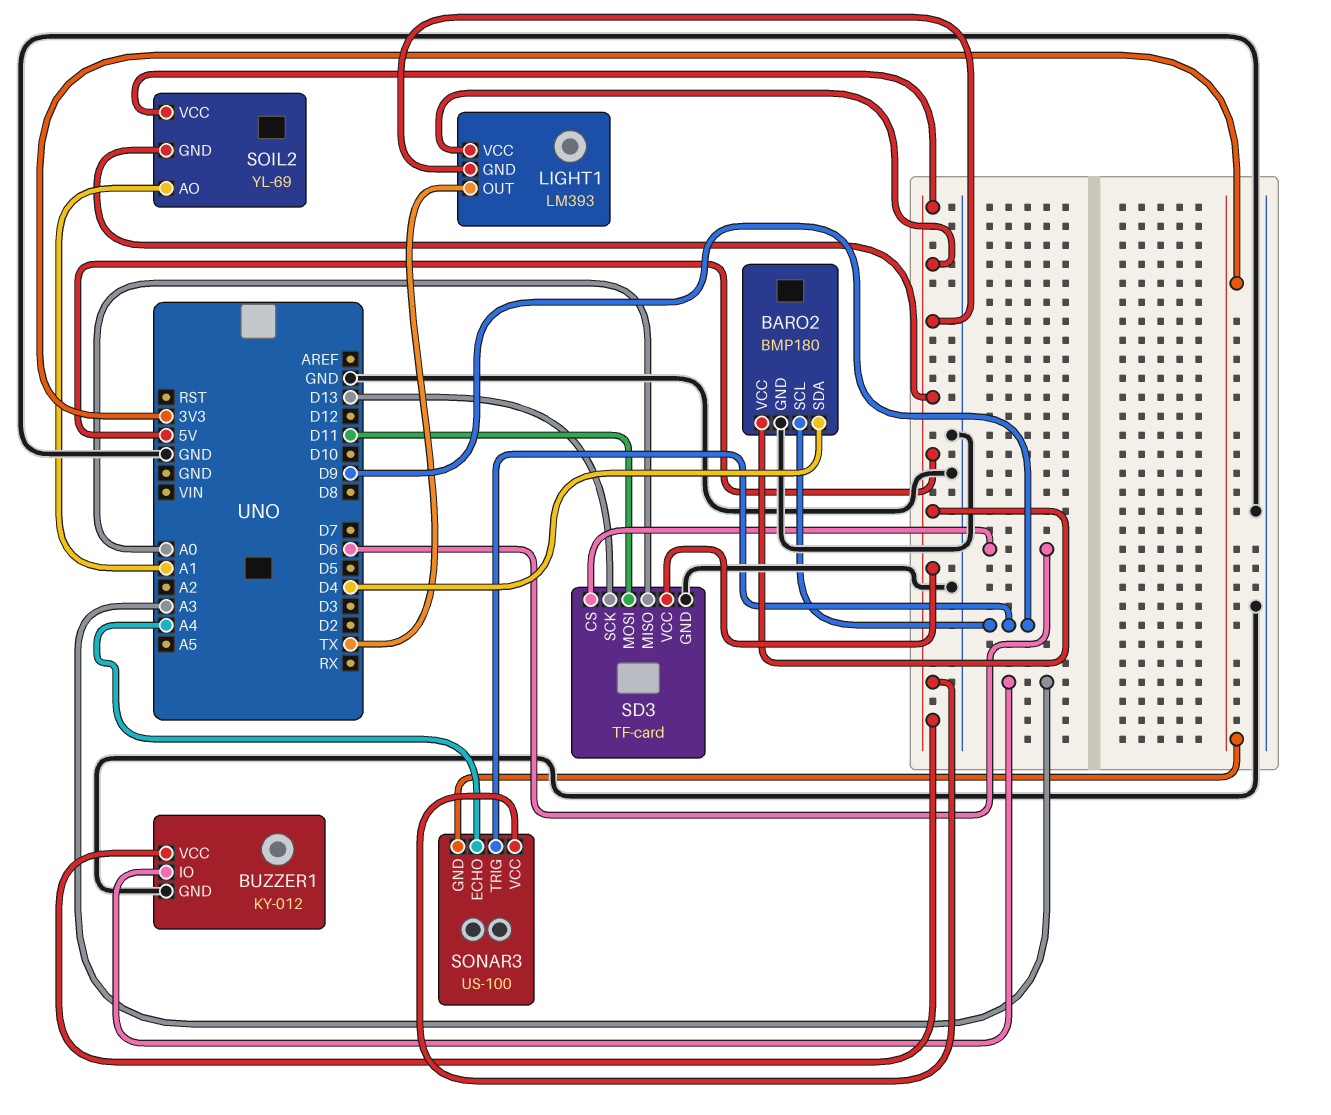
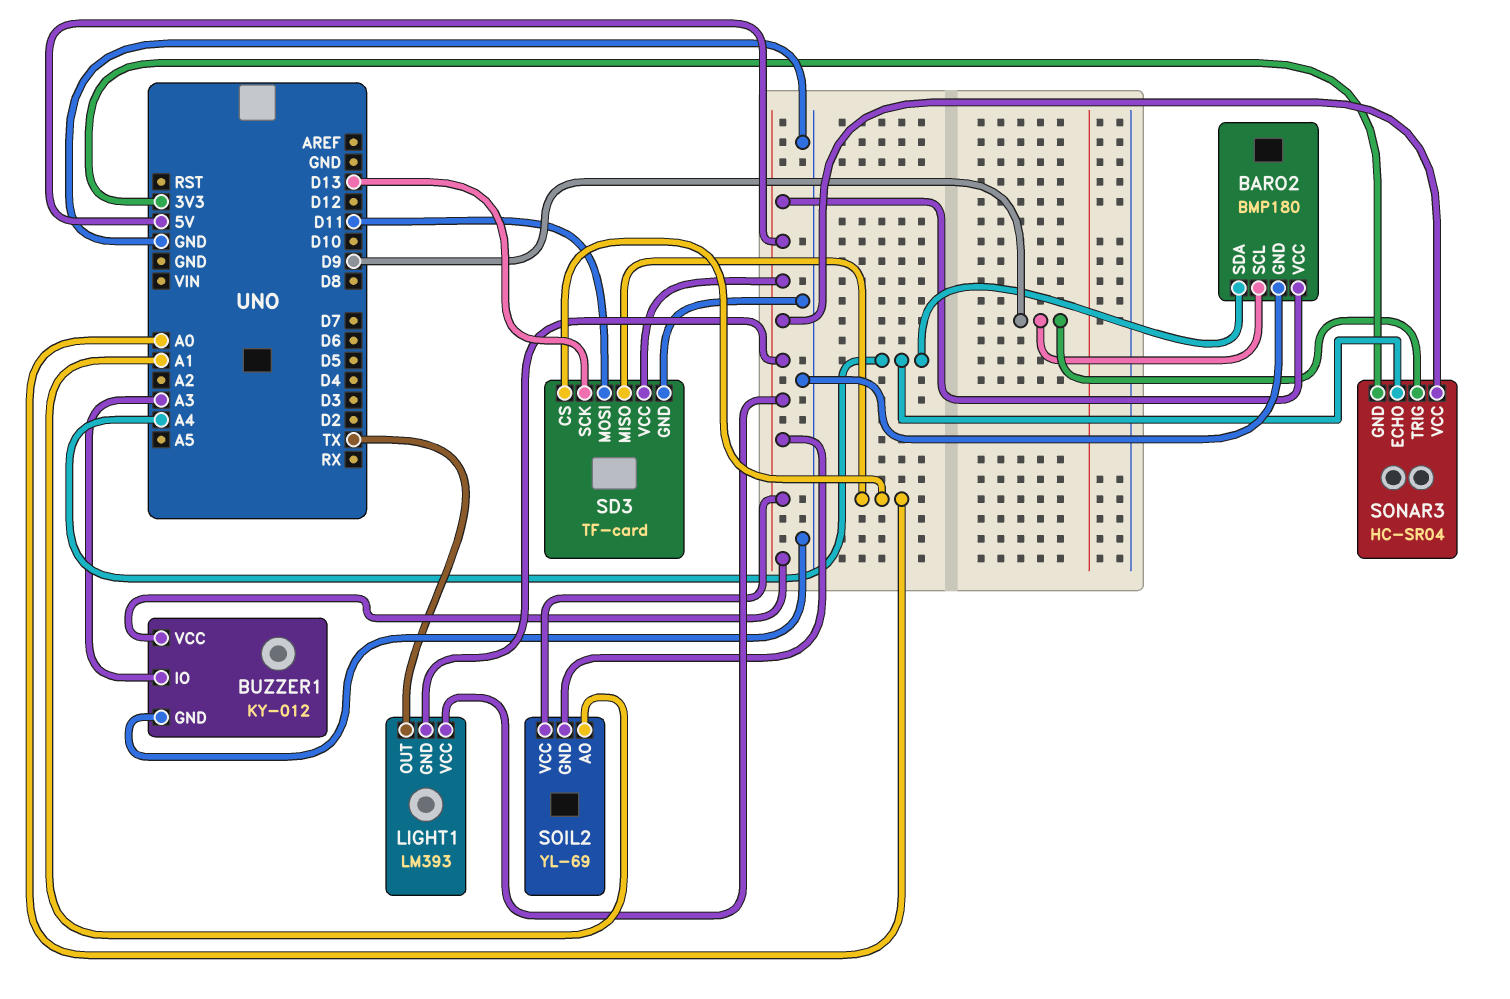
BARO2 pin SDA: D4 -> A4
SD3 pin CS: D6 -> A0
SONAR3: US-100 -> HC-SR04

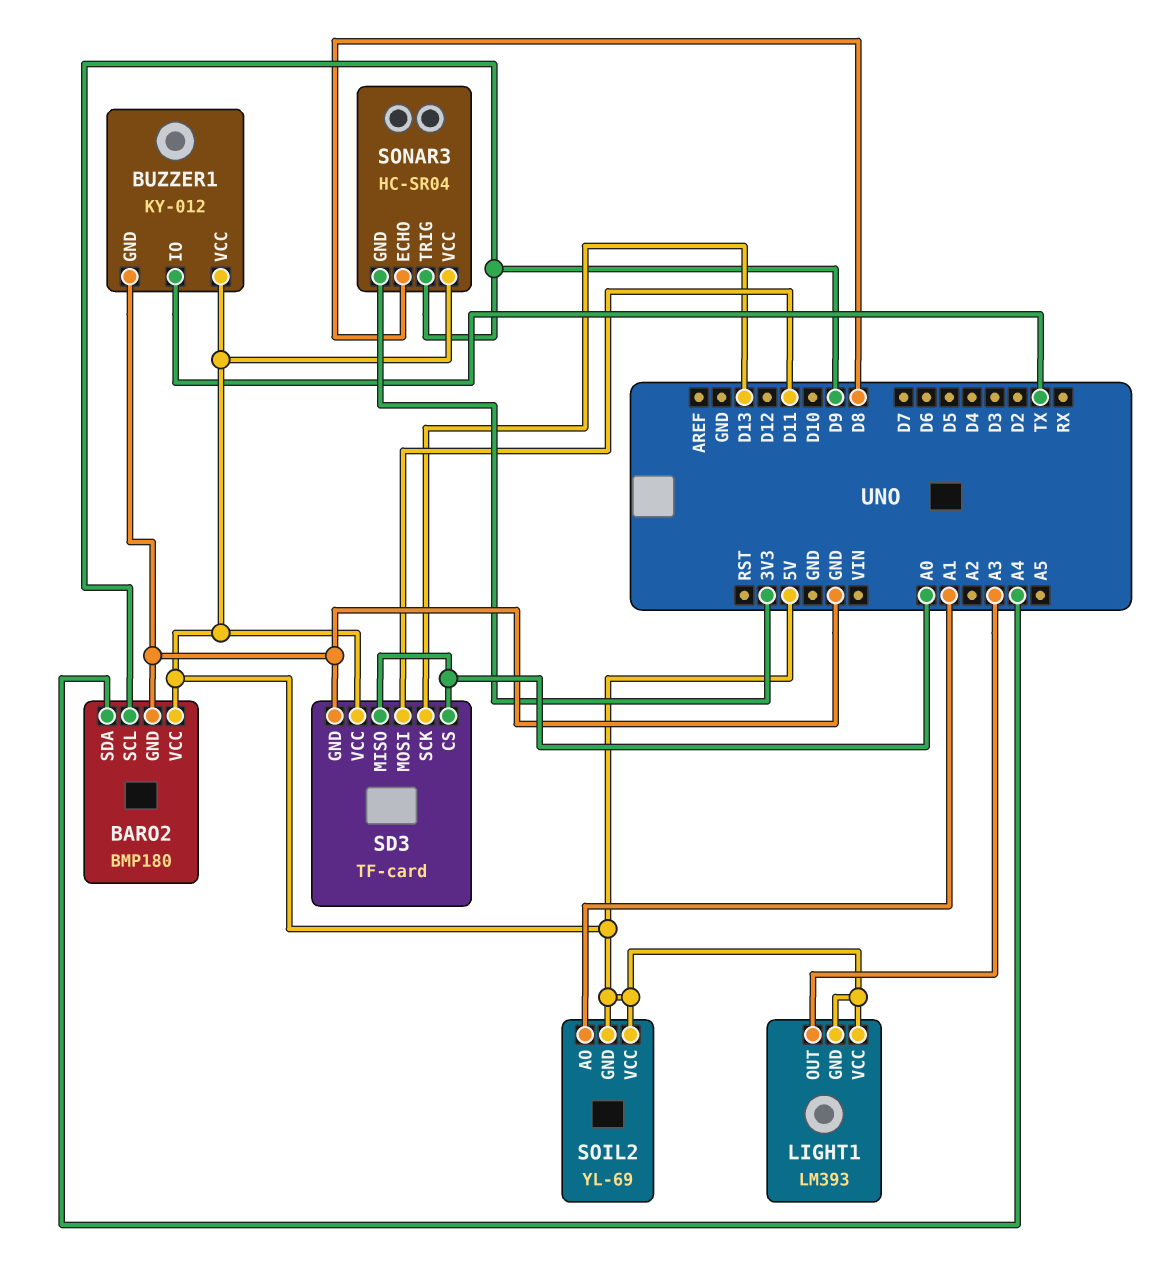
BUZZER1 pin IO: A3 -> TX
LIGHT1 pin OUT: TX -> A3
SONAR3 pin ECHO: A4 -> D8

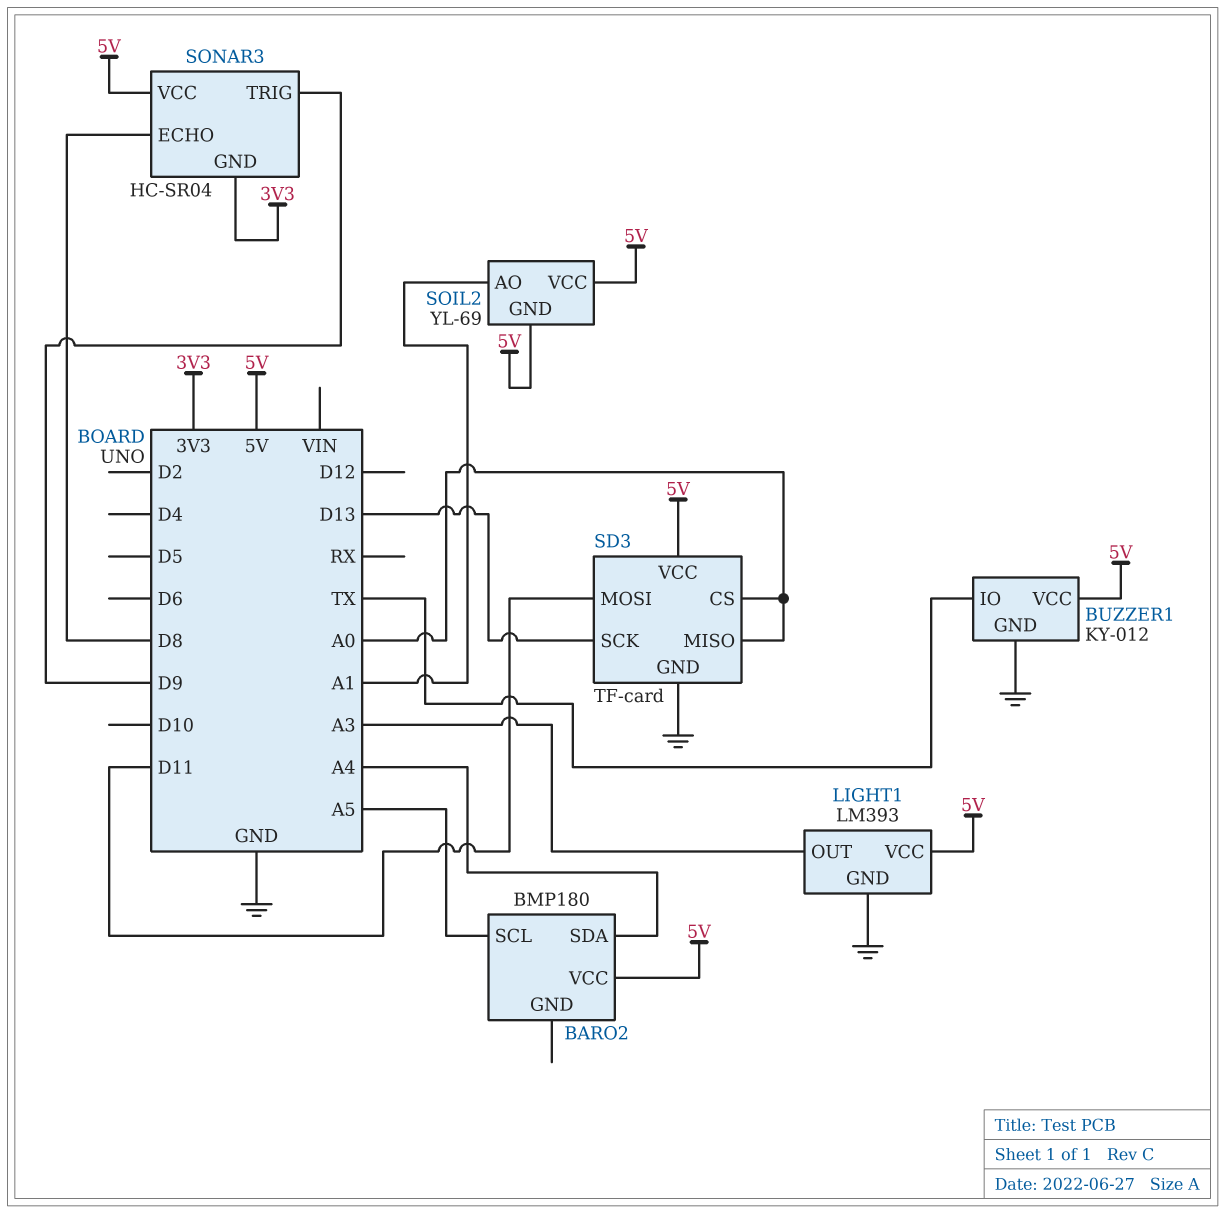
BARO2 pin GND: GND -> none
BARO2 pin SCL: D9 -> A5
LIGHT1 pin GND: 5V -> GND

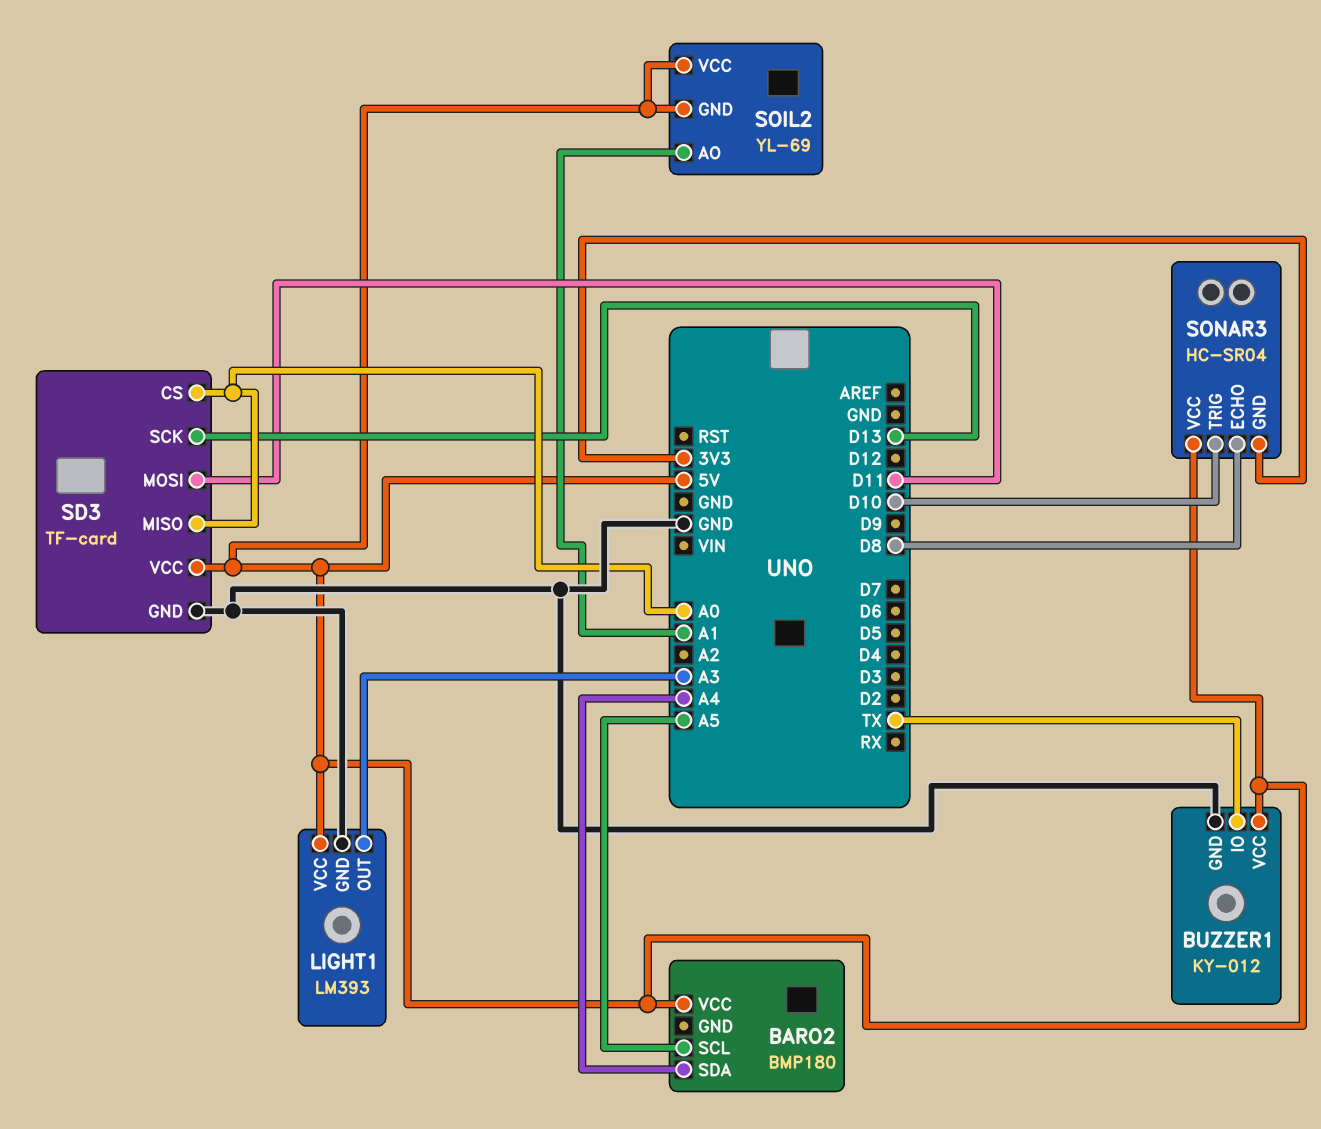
SONAR3 pin TRIG: D9 -> D10

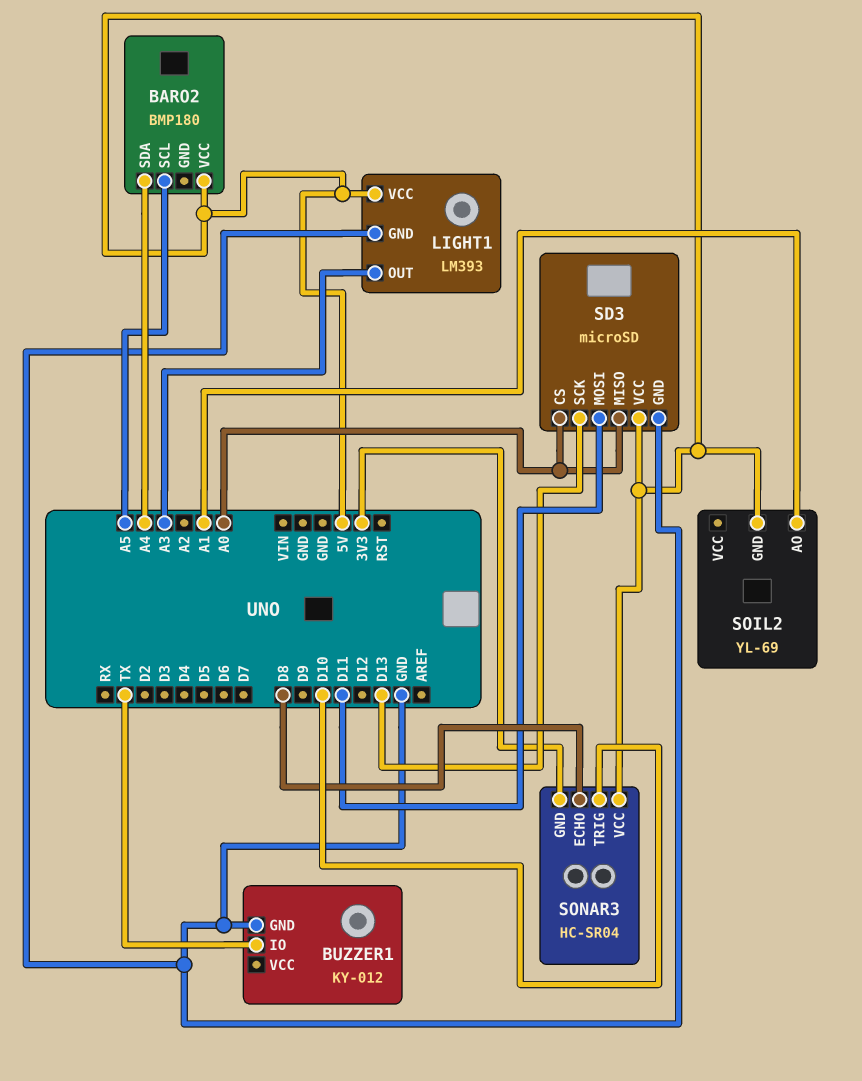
BUZZER1 pin VCC: 5V -> none
SD3: TF-card -> microSD
SOIL2 pin VCC: 5V -> none

